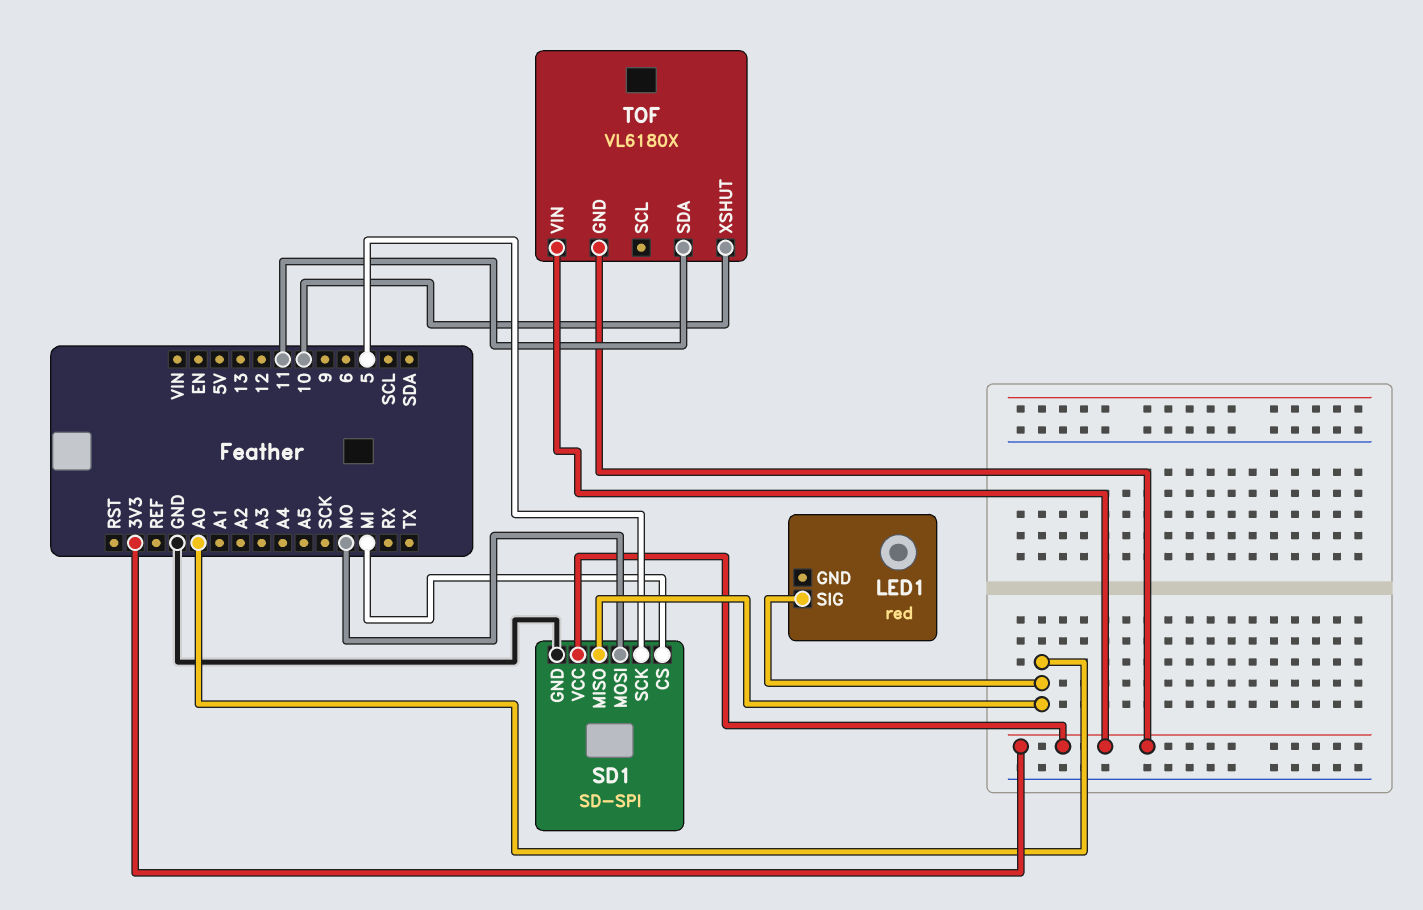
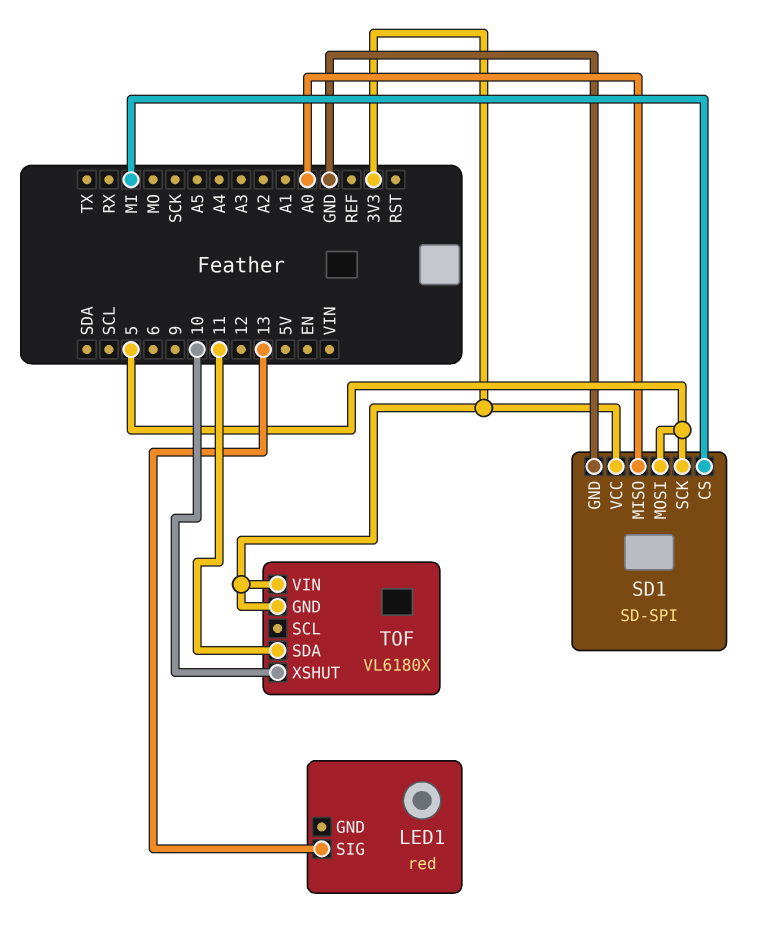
LED1 pin SIG: A0 -> 13
SD1 pin MOSI: MO -> 5

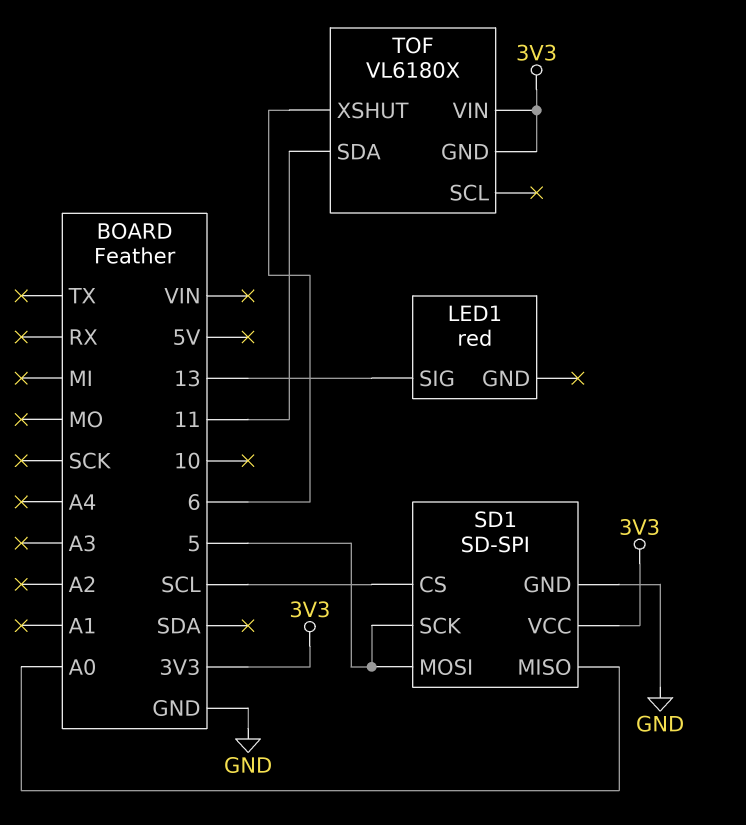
SD1 pin CS: MI -> SCL
TOF pin XSHUT: 10 -> 6

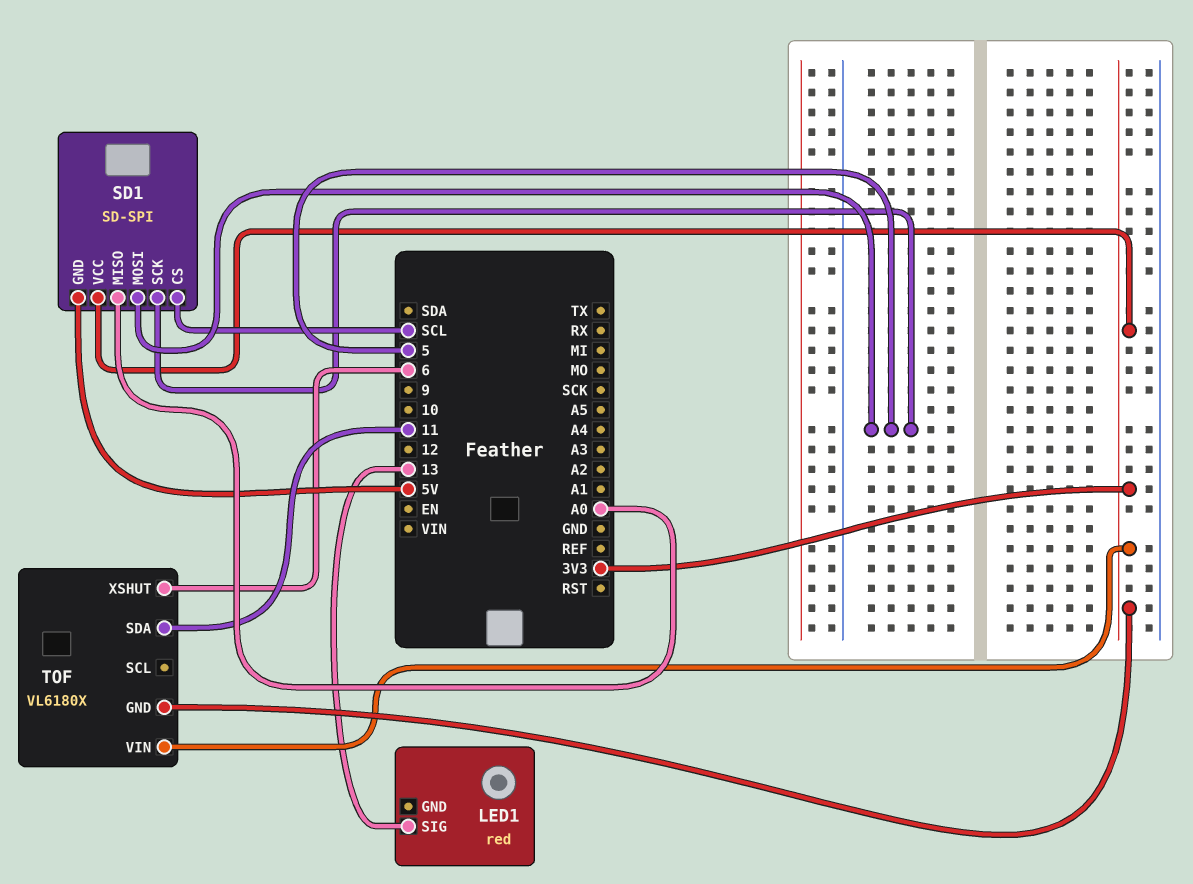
SD1 pin GND: GND -> 5V

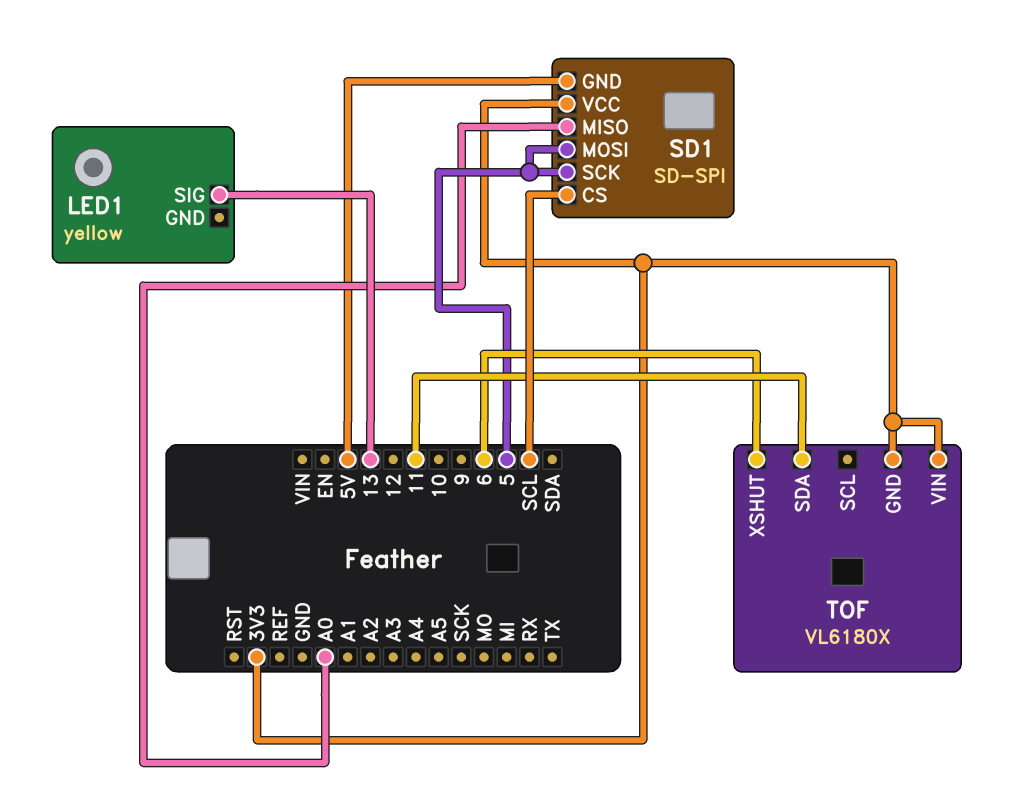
LED1: red -> yellow

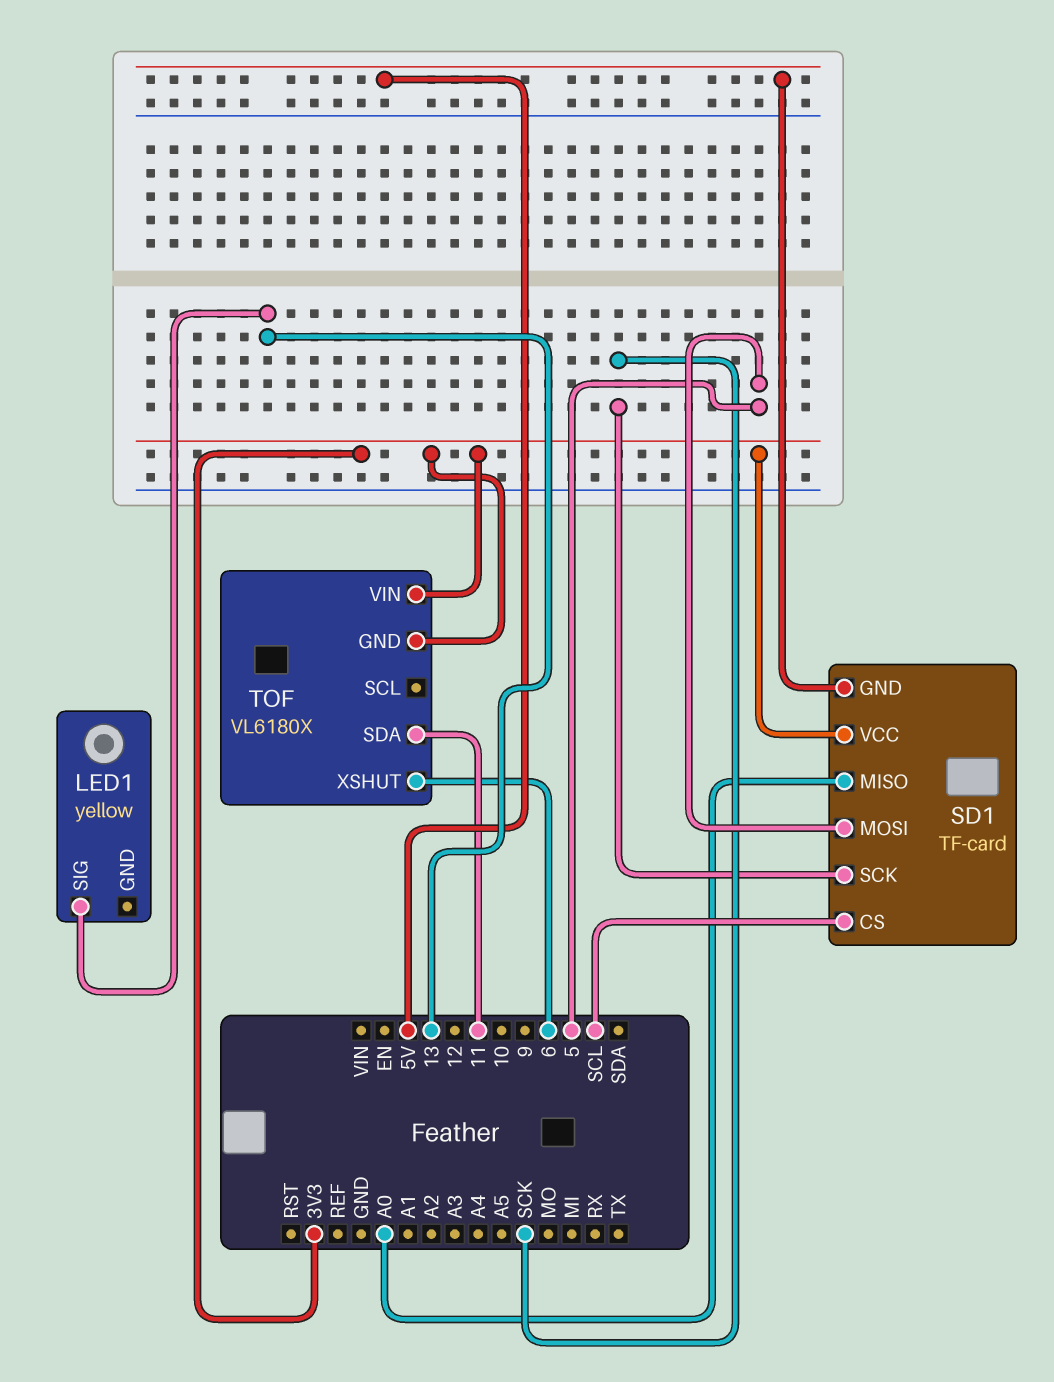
SD1: SD-SPI -> TF-card
SD1 pin SCK: 5 -> SCK

